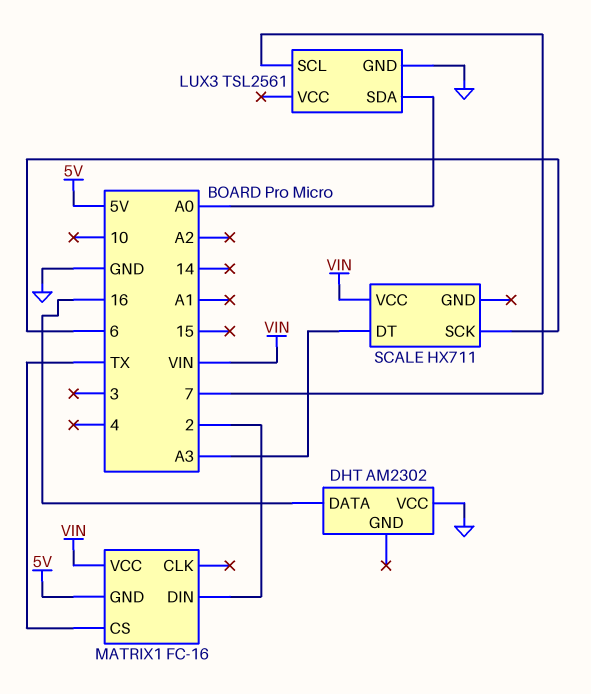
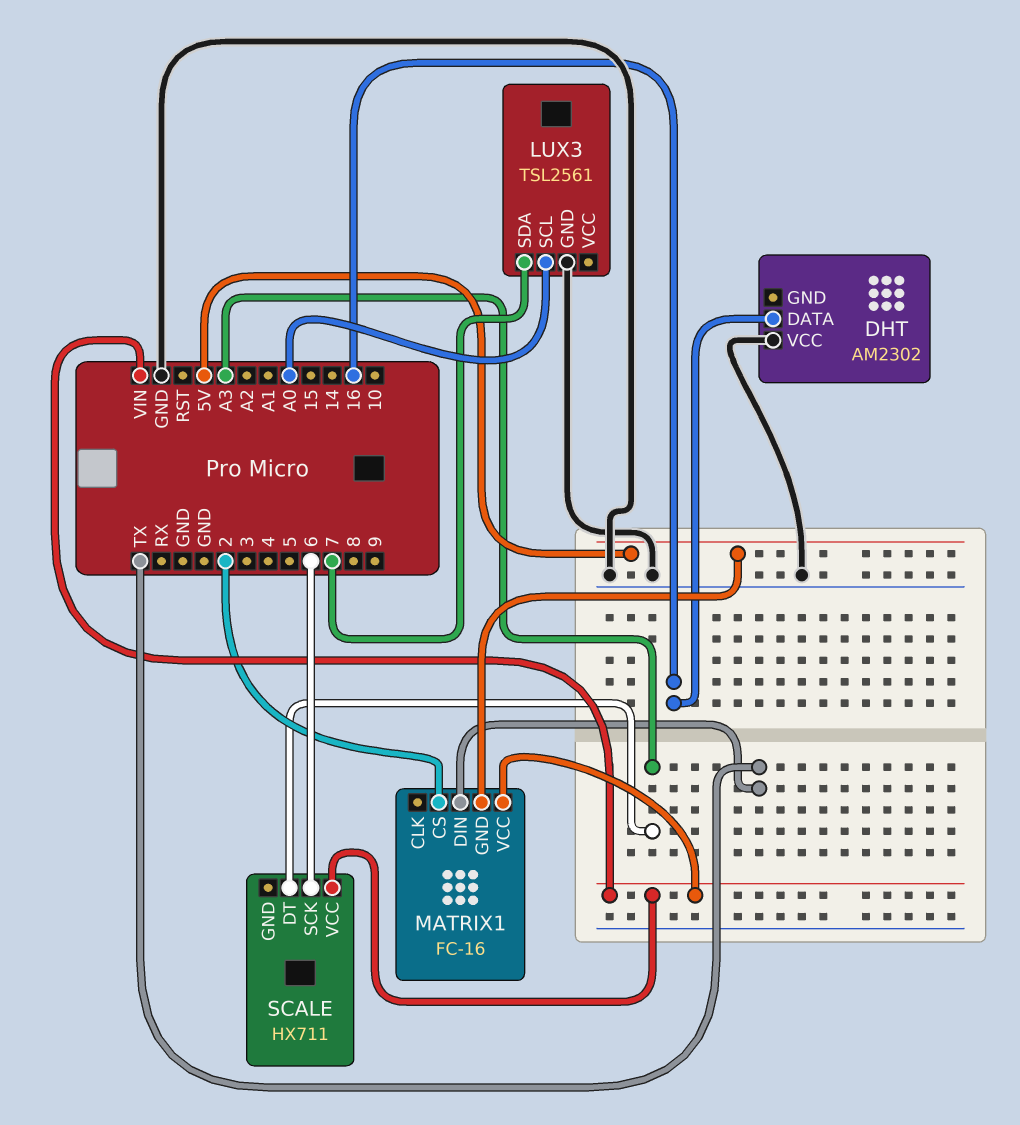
LUX3 pin SCL: 7 -> A0
LUX3 pin SDA: A0 -> 7
MATRIX1 pin CS: TX -> 2
MATRIX1 pin DIN: 2 -> TX

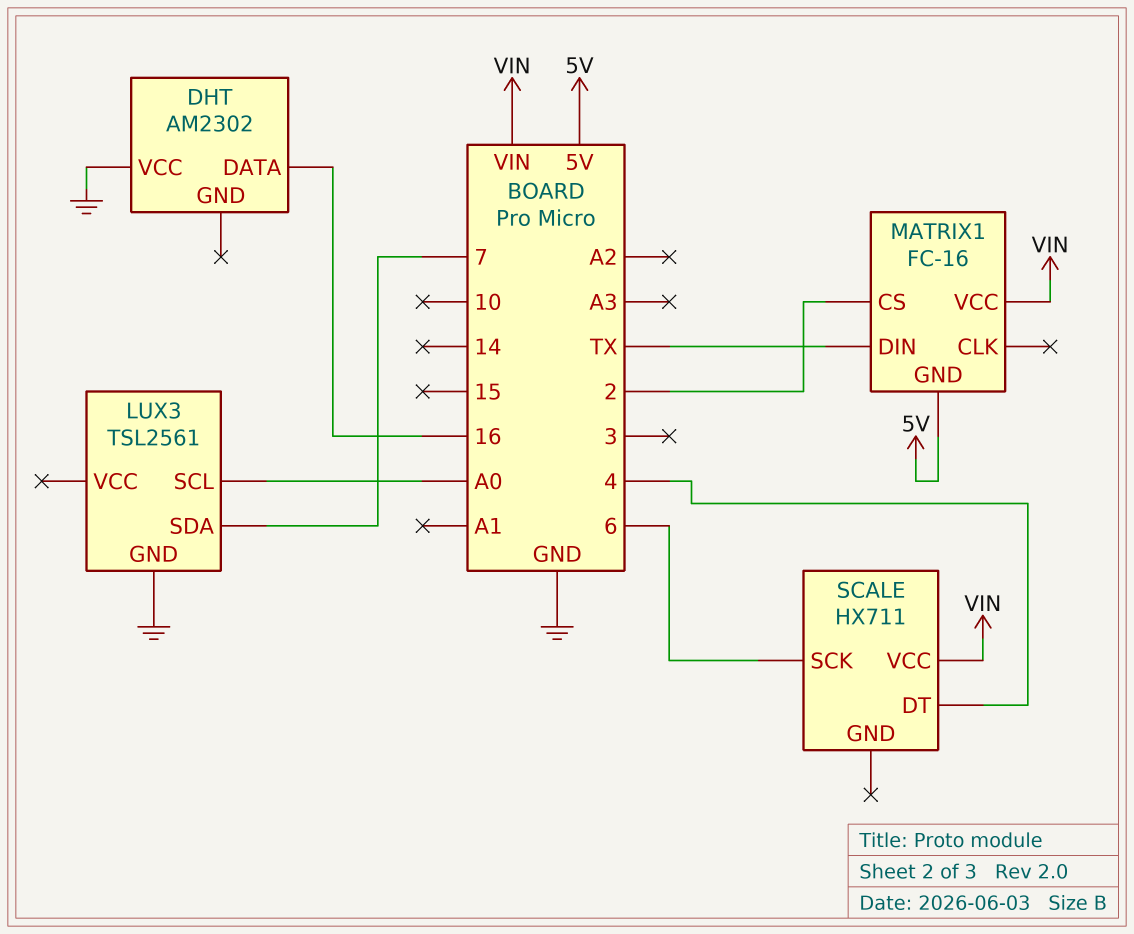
SCALE pin DT: A3 -> 4

